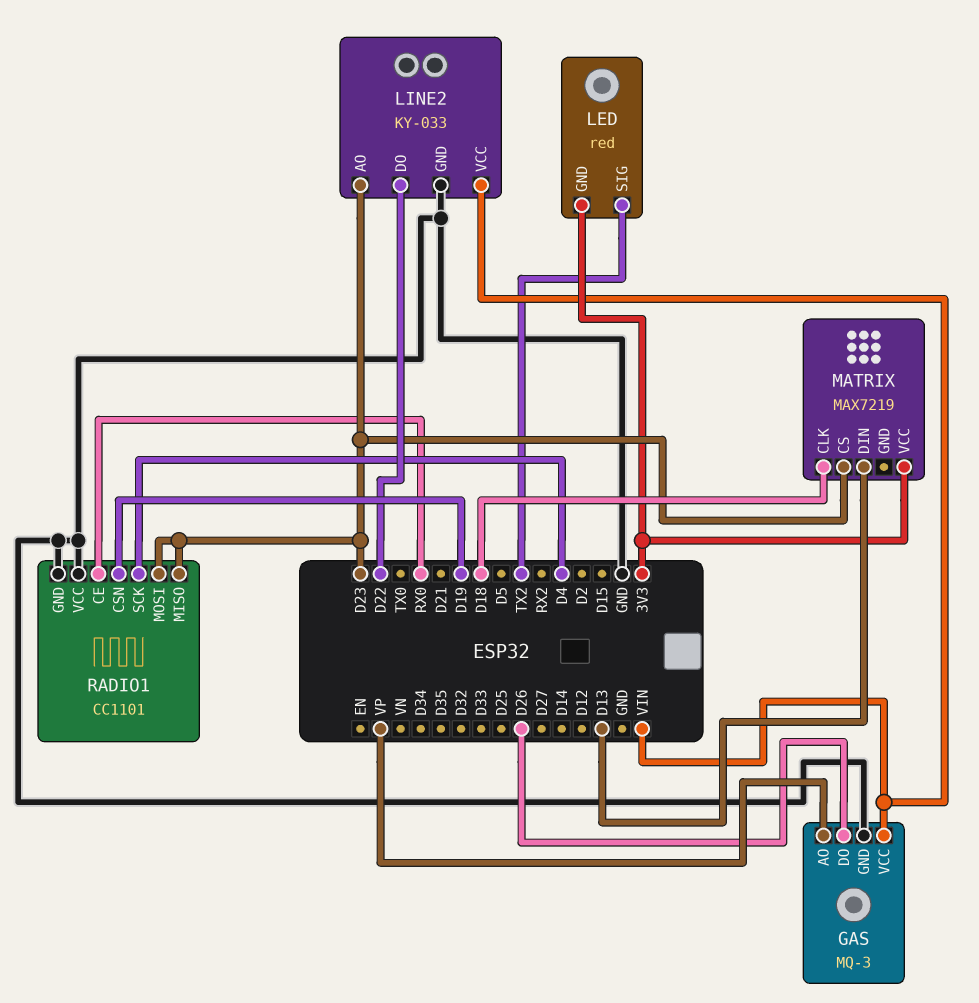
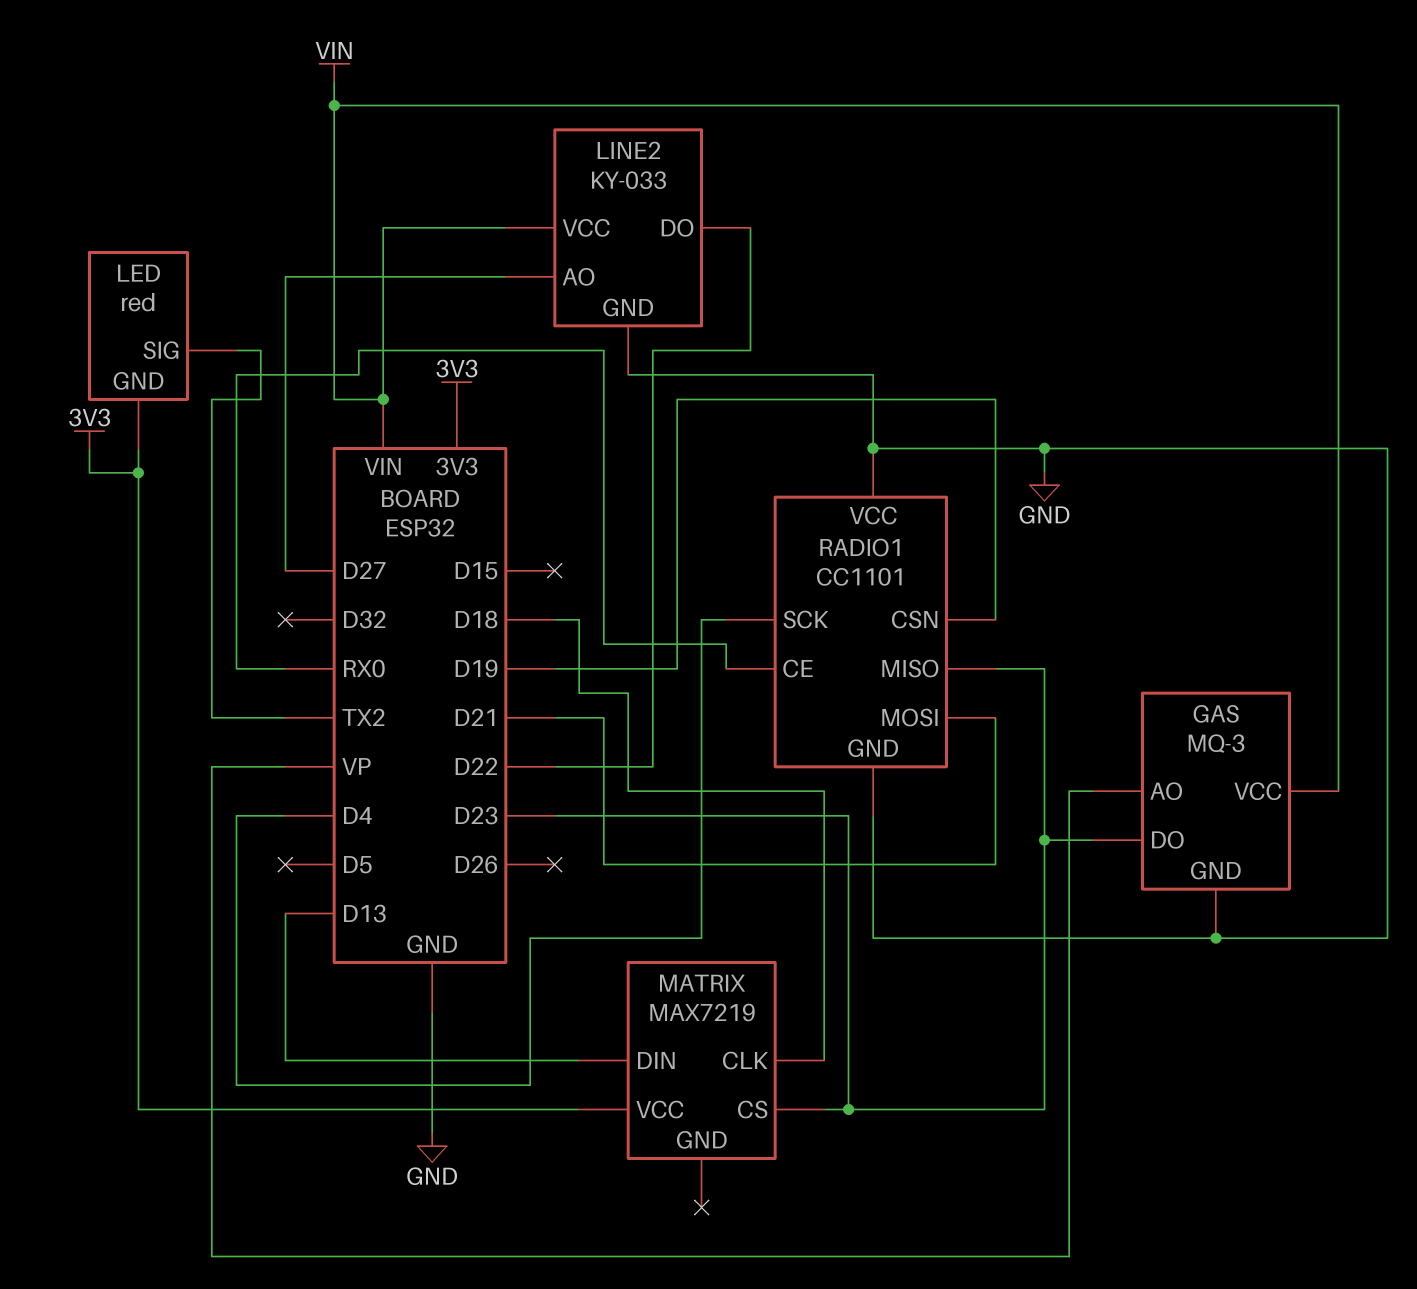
GAS pin DO: D26 -> D23
LINE2 pin AO: D23 -> D27
RADIO1 pin MOSI: D23 -> D21

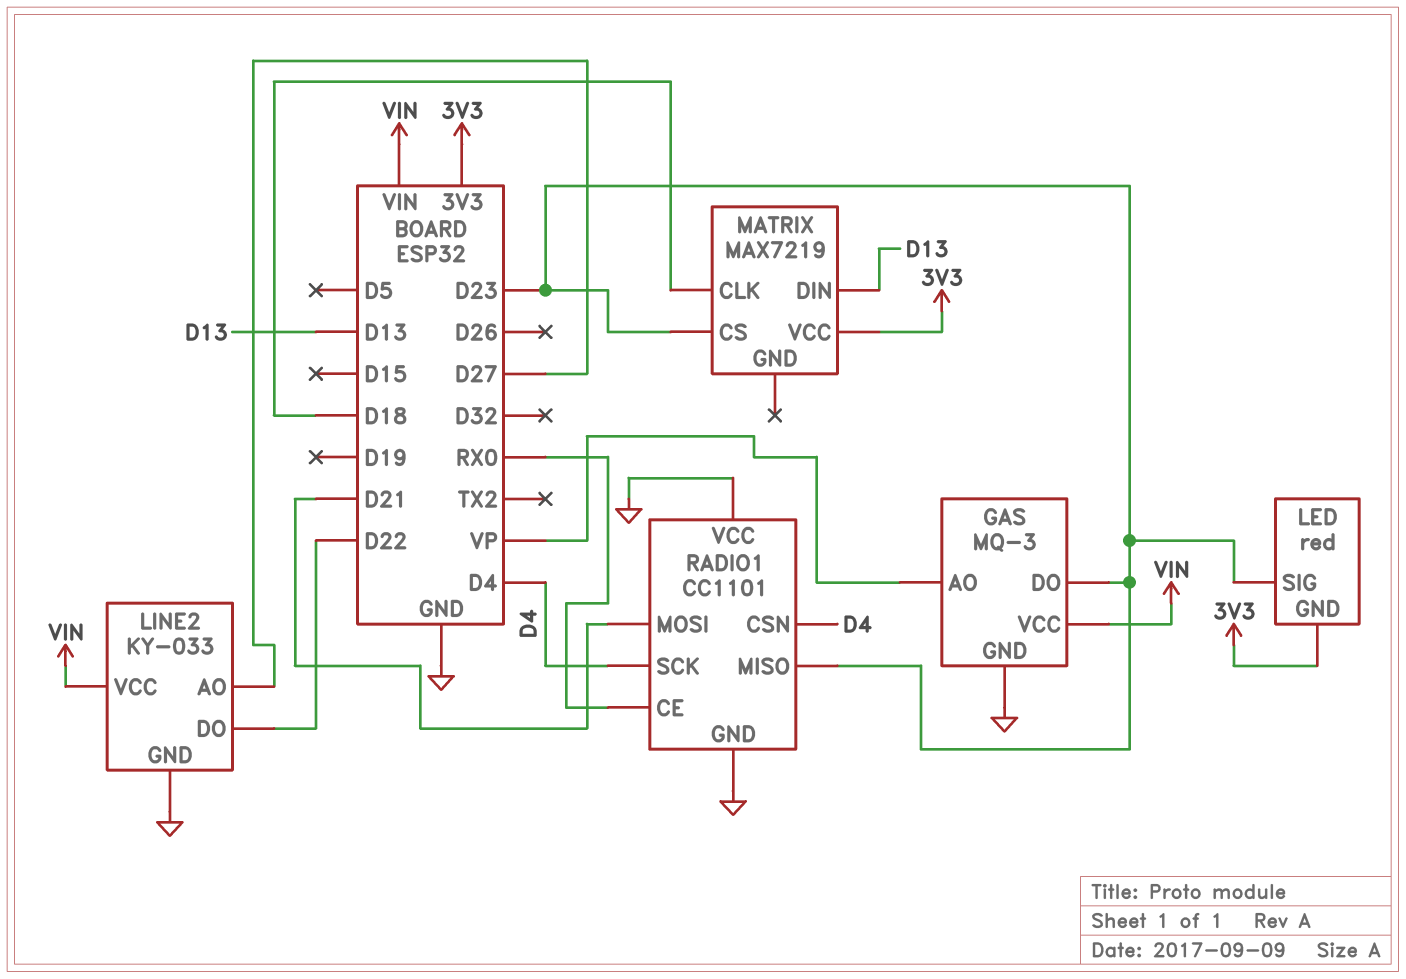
LED pin SIG: TX2 -> D23
RADIO1 pin CSN: D19 -> D4

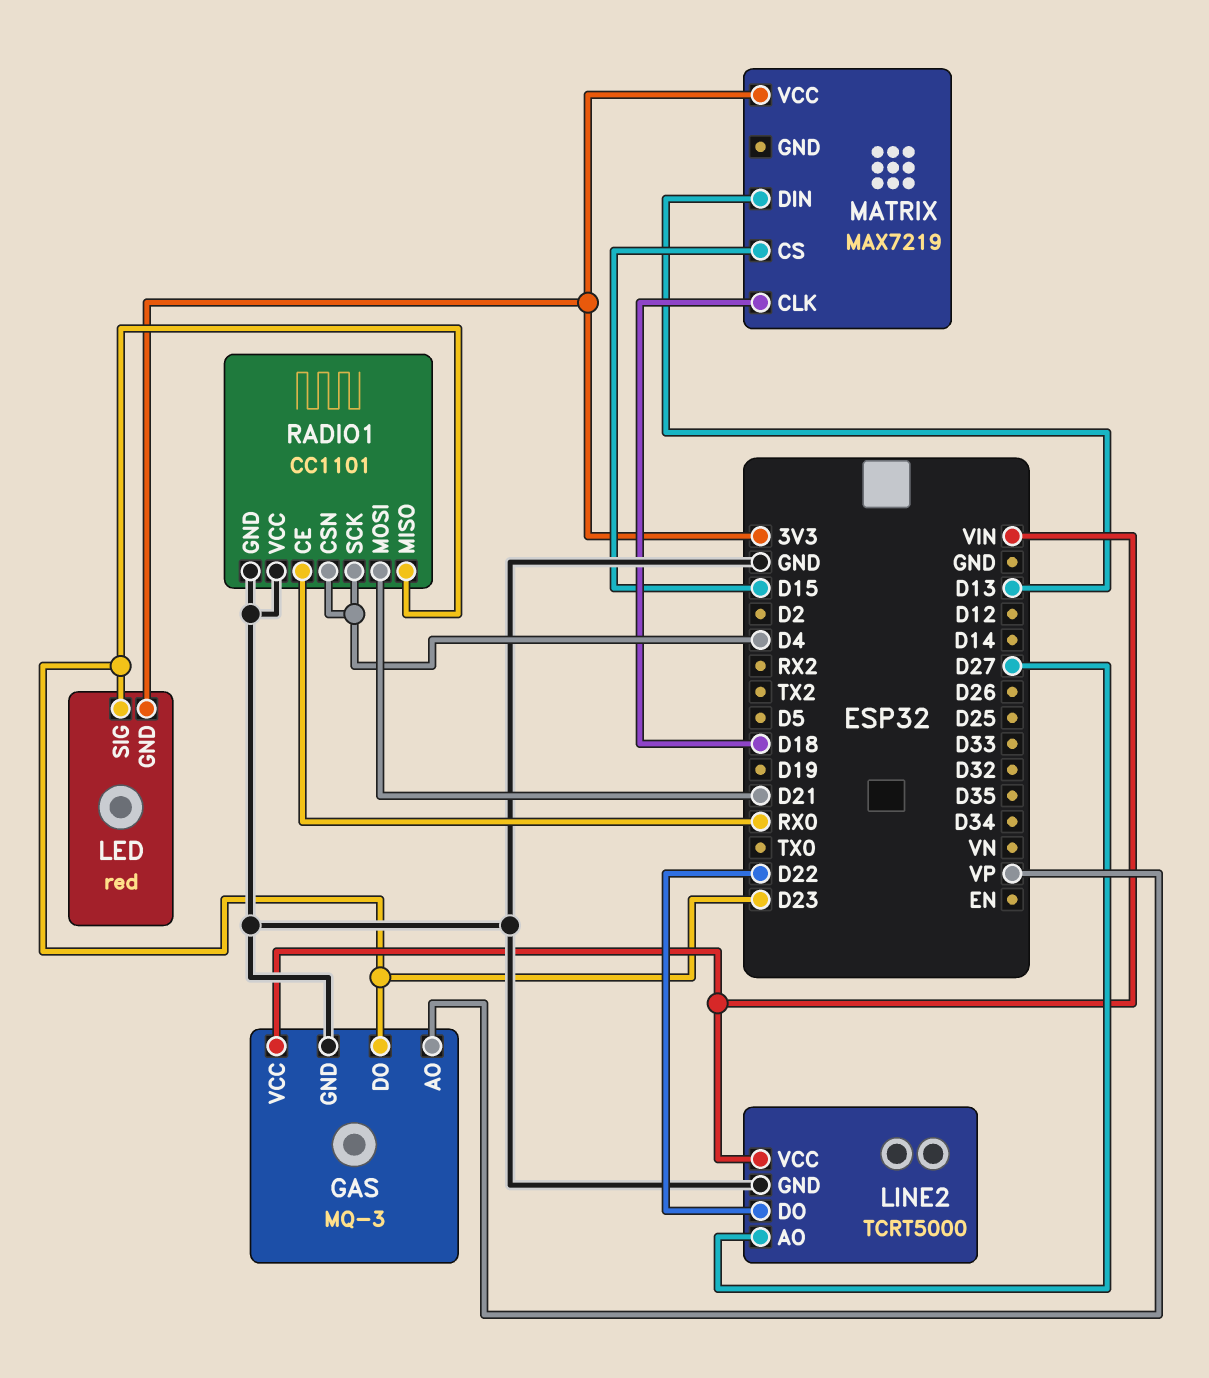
LINE2: KY-033 -> TCRT5000
MATRIX pin CS: D23 -> D15

